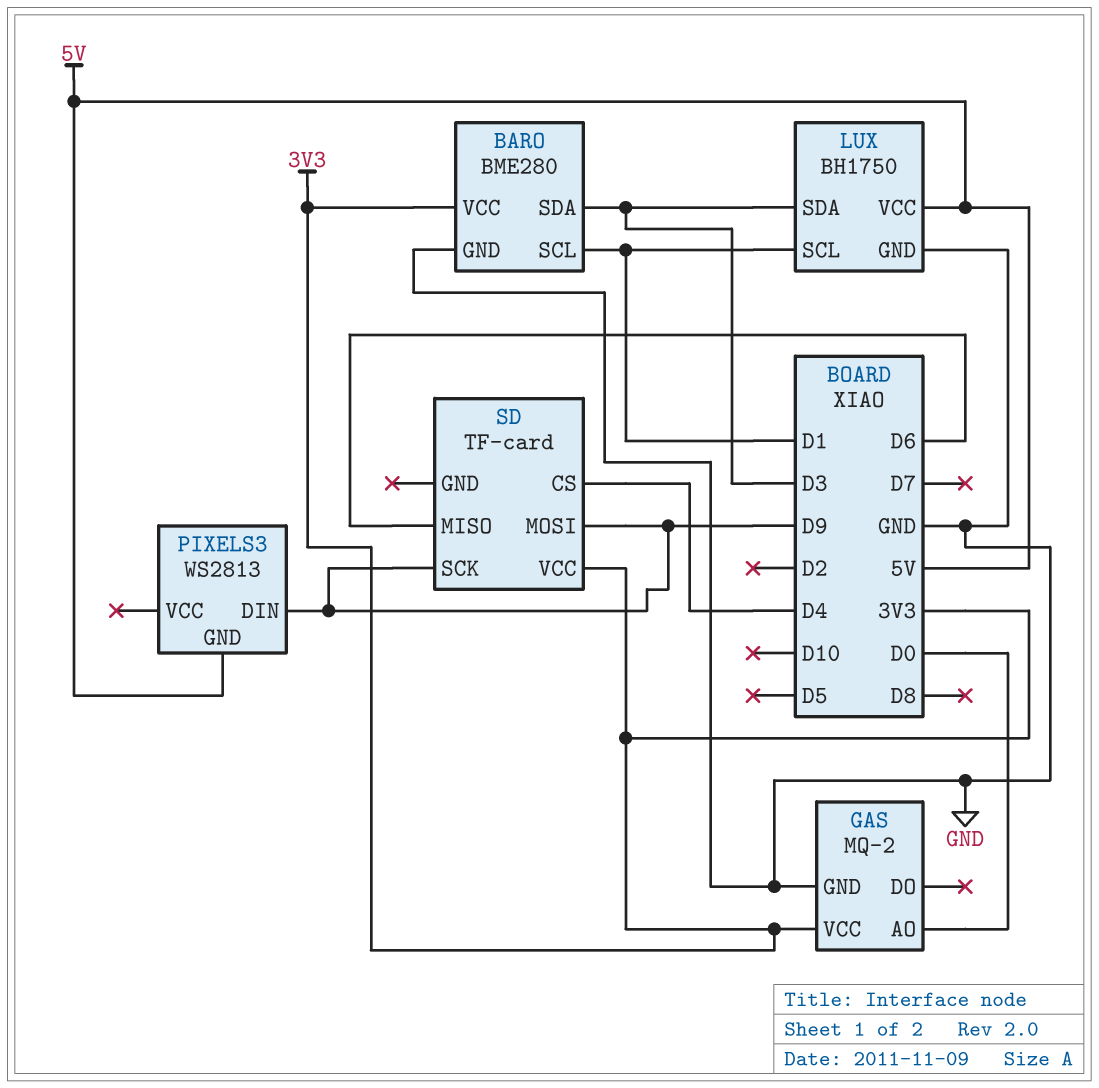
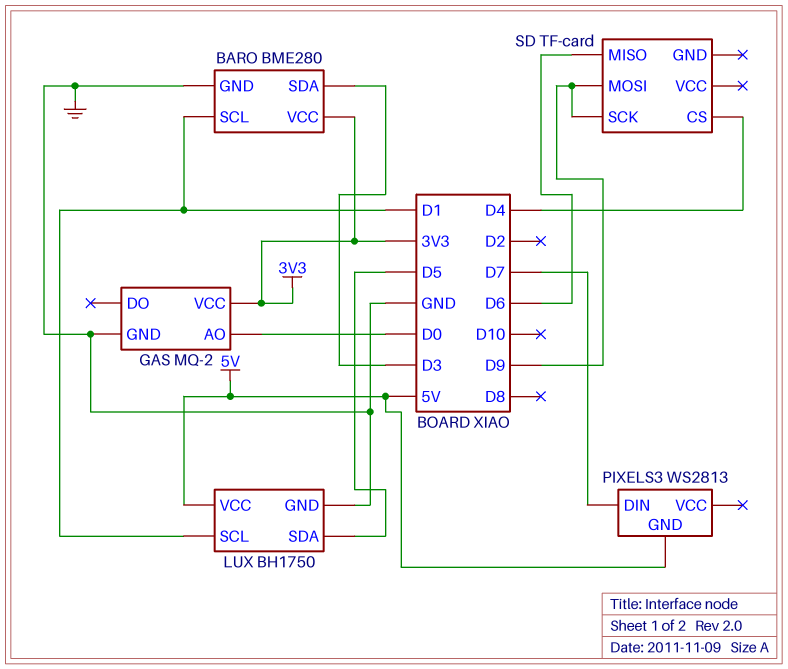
LUX pin SDA: D3 -> D5
PIXELS3 pin DIN: D9 -> D7
SD pin VCC: 3V3 -> none

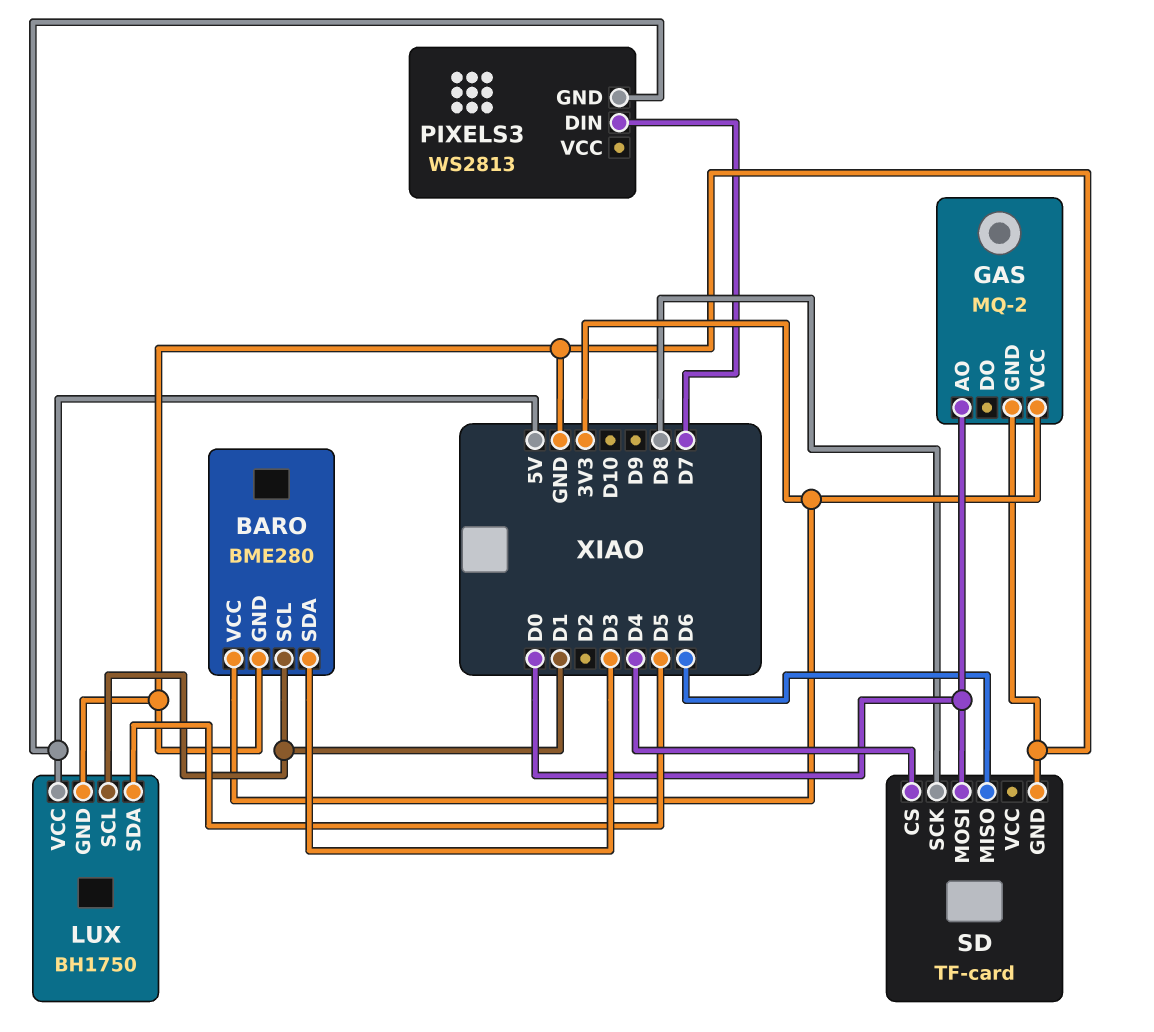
SD pin GND: none -> GND
SD pin MOSI: D9 -> D0
SD pin SCK: D9 -> D8

